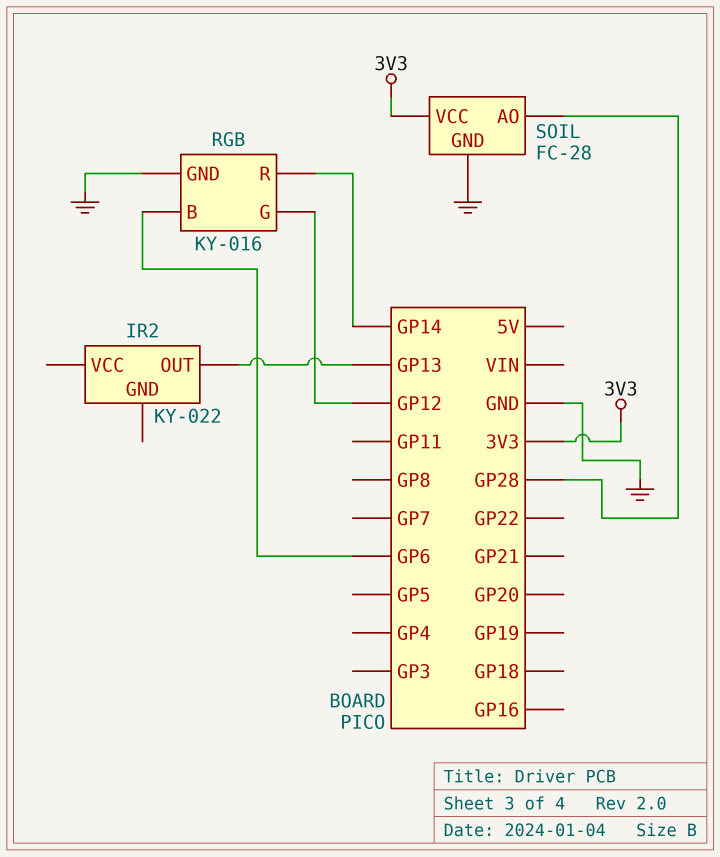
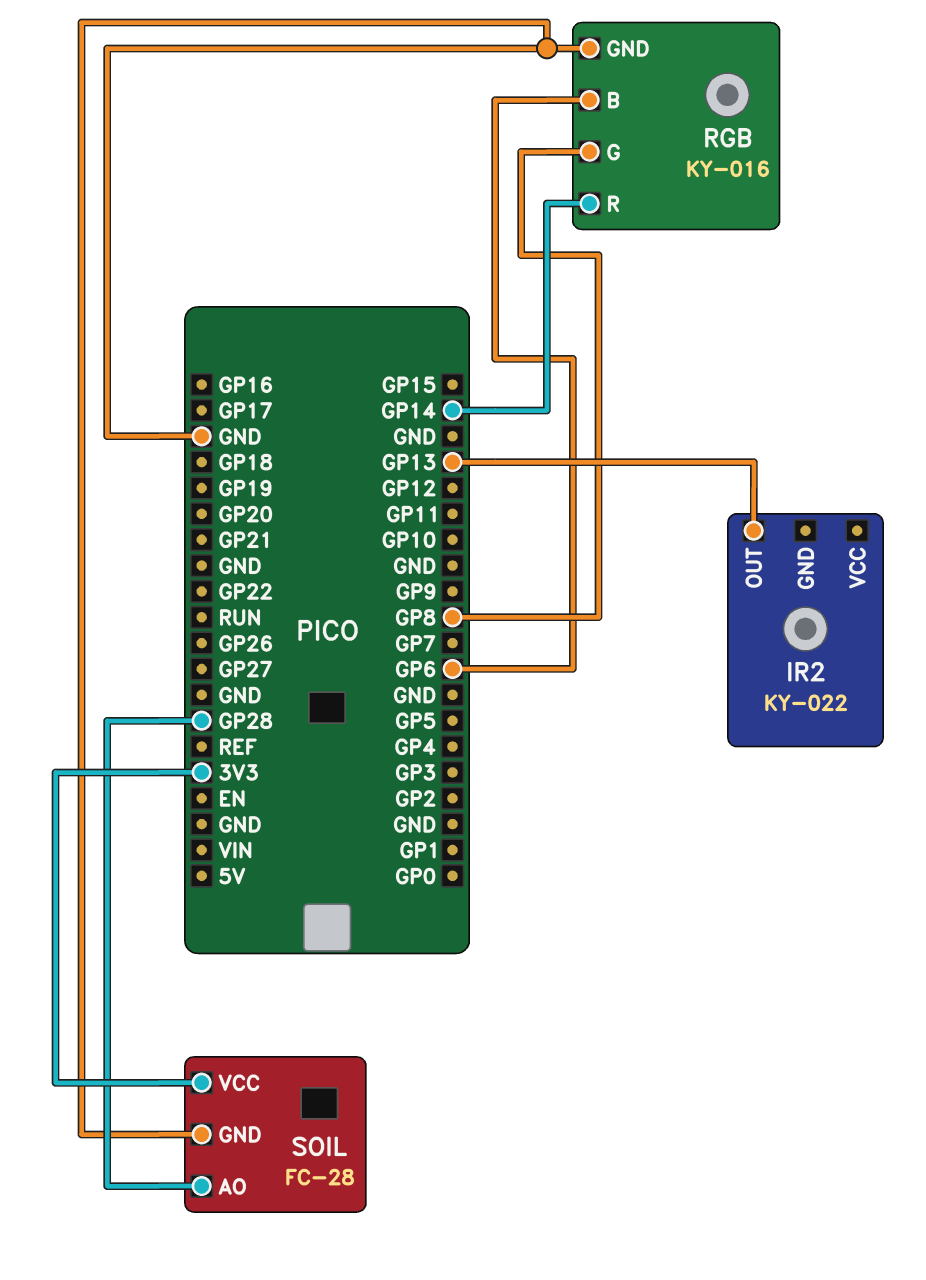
RGB pin G: GP12 -> GP8

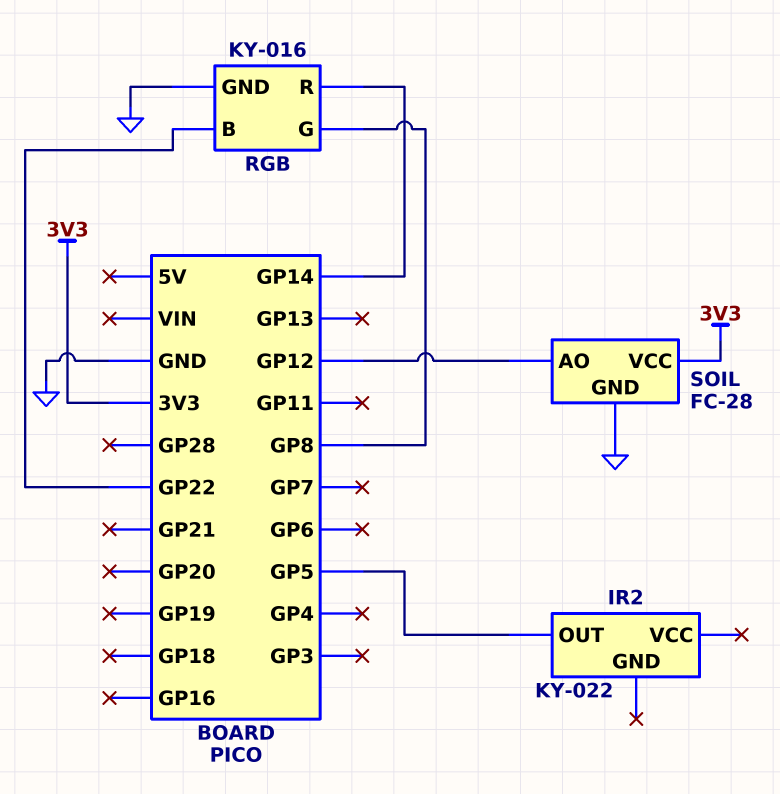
IR2 pin OUT: GP13 -> GP5
RGB pin B: GP6 -> GP22
SOIL pin AO: GP28 -> GP12

